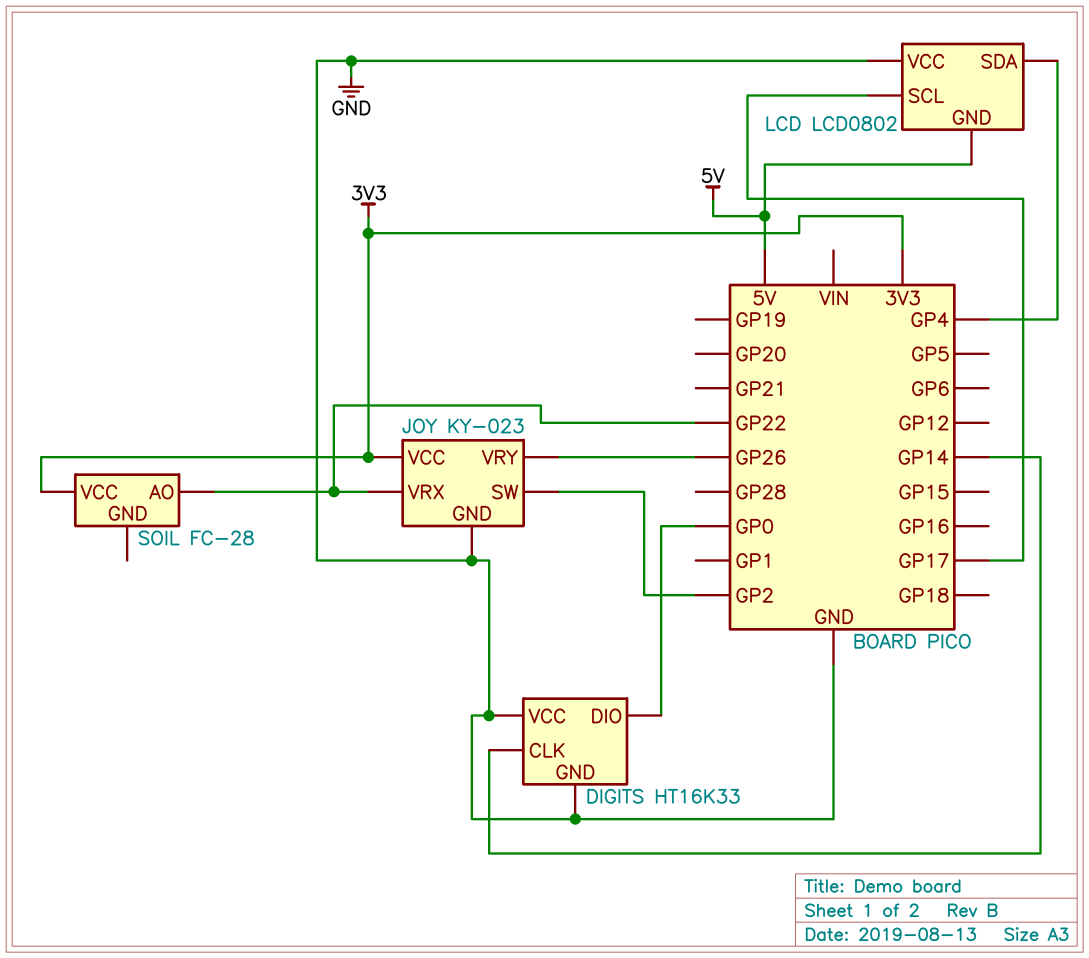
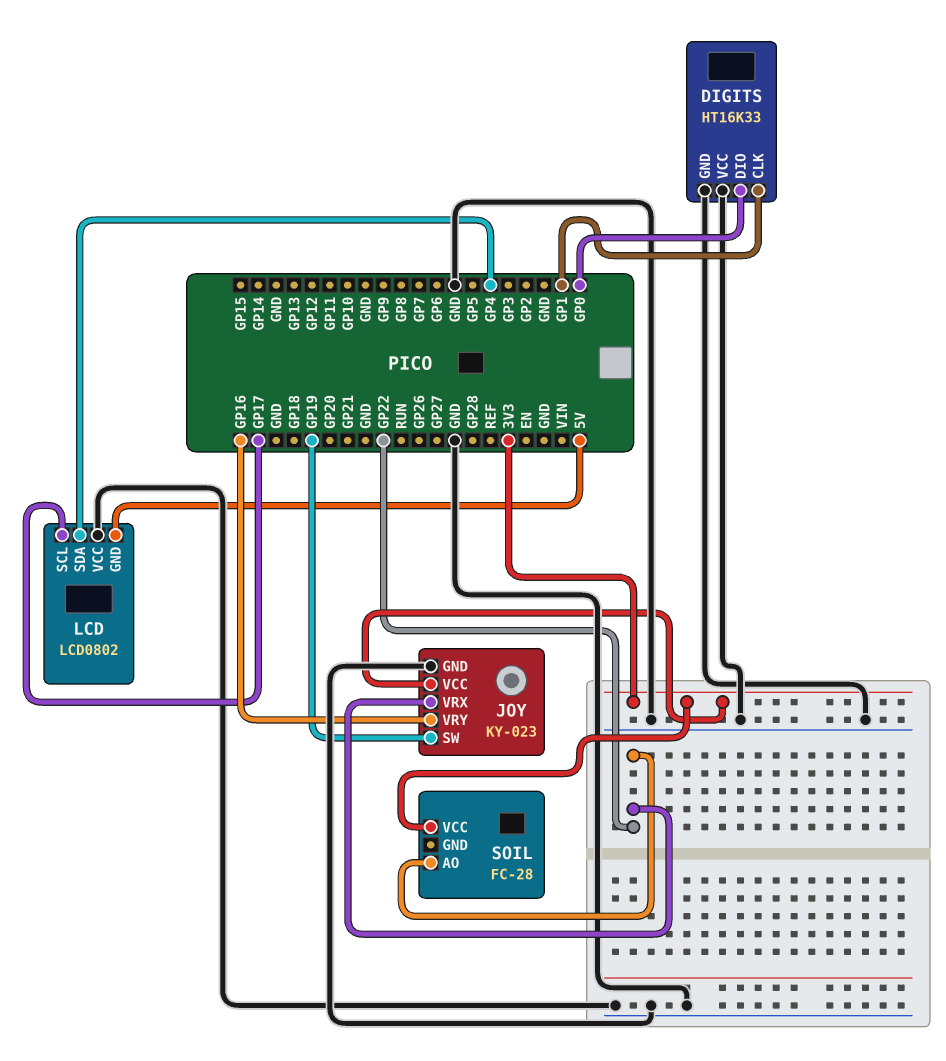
DIGITS pin CLK: GP14 -> GP1
JOY pin SW: GP2 -> GP19
JOY pin VRY: GP26 -> GP16

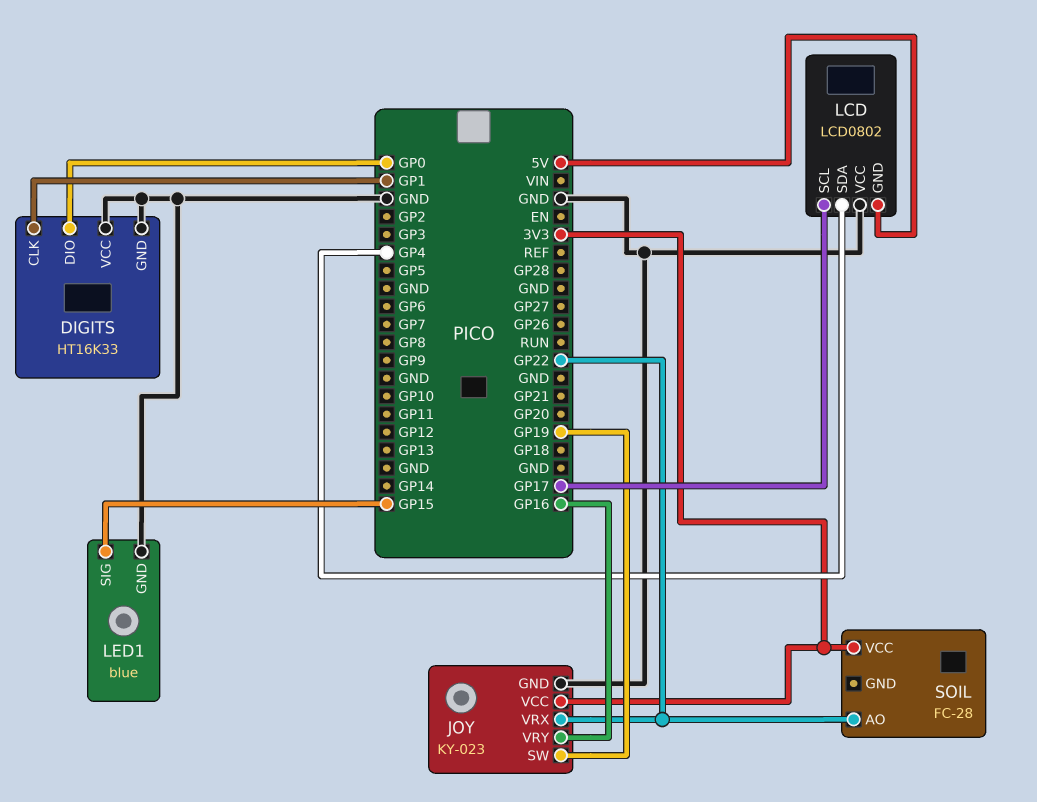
LED1: none -> blue
LED1 pin GND: none -> GND
LED1 pin SIG: none -> GP15

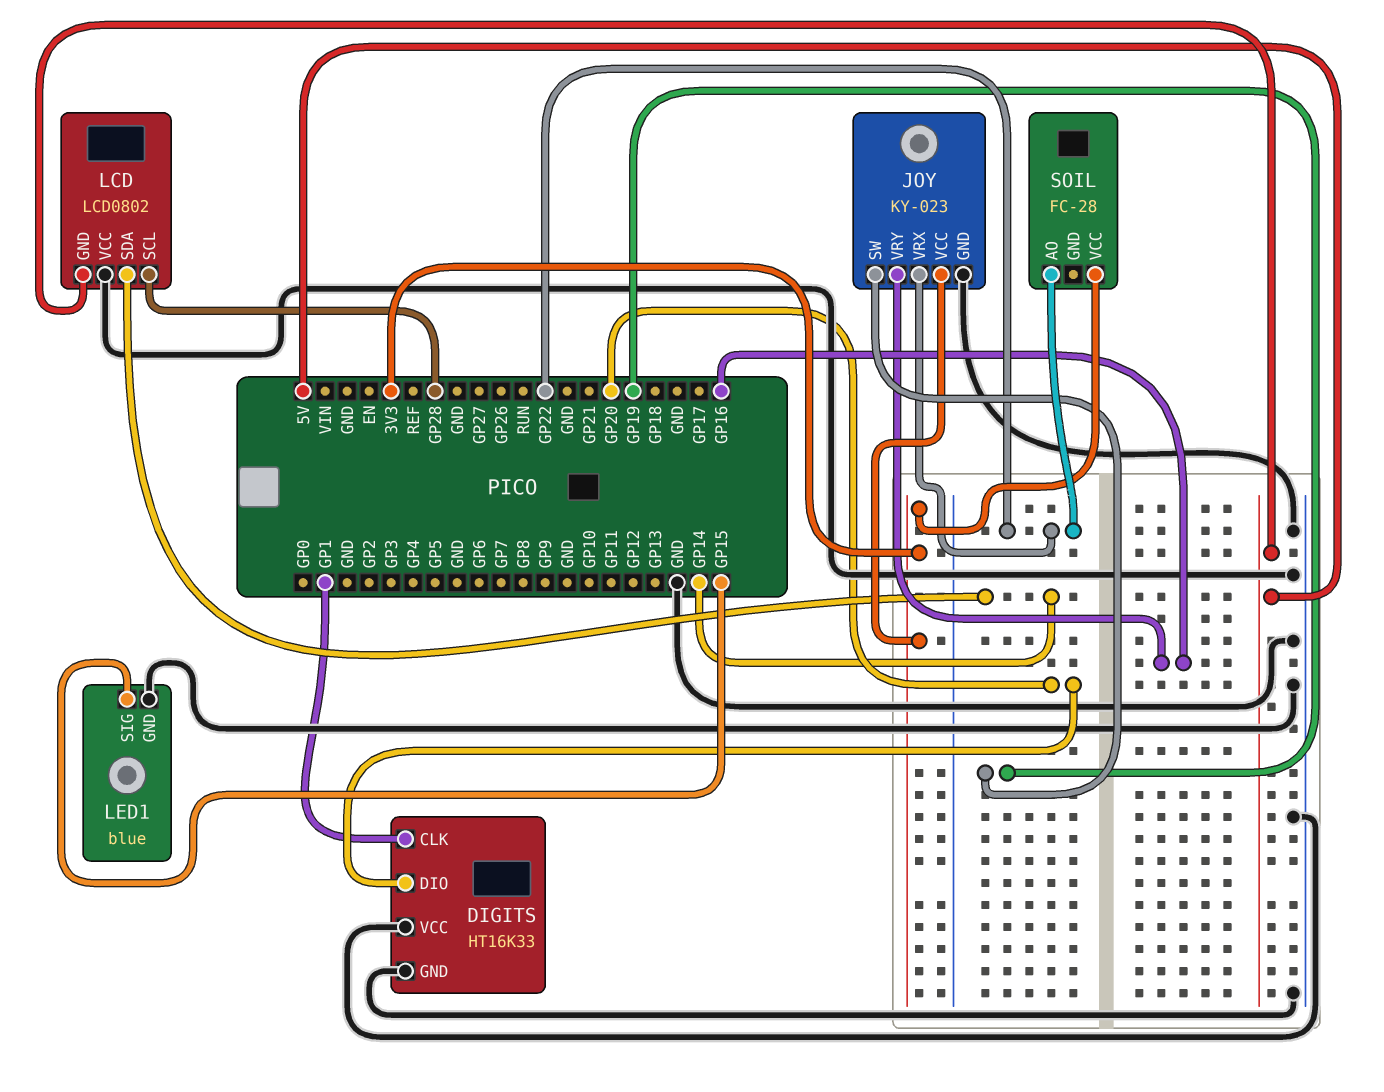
DIGITS pin DIO: GP0 -> GP20
LCD pin SCL: GP17 -> GP28
LCD pin SDA: GP4 -> GP14

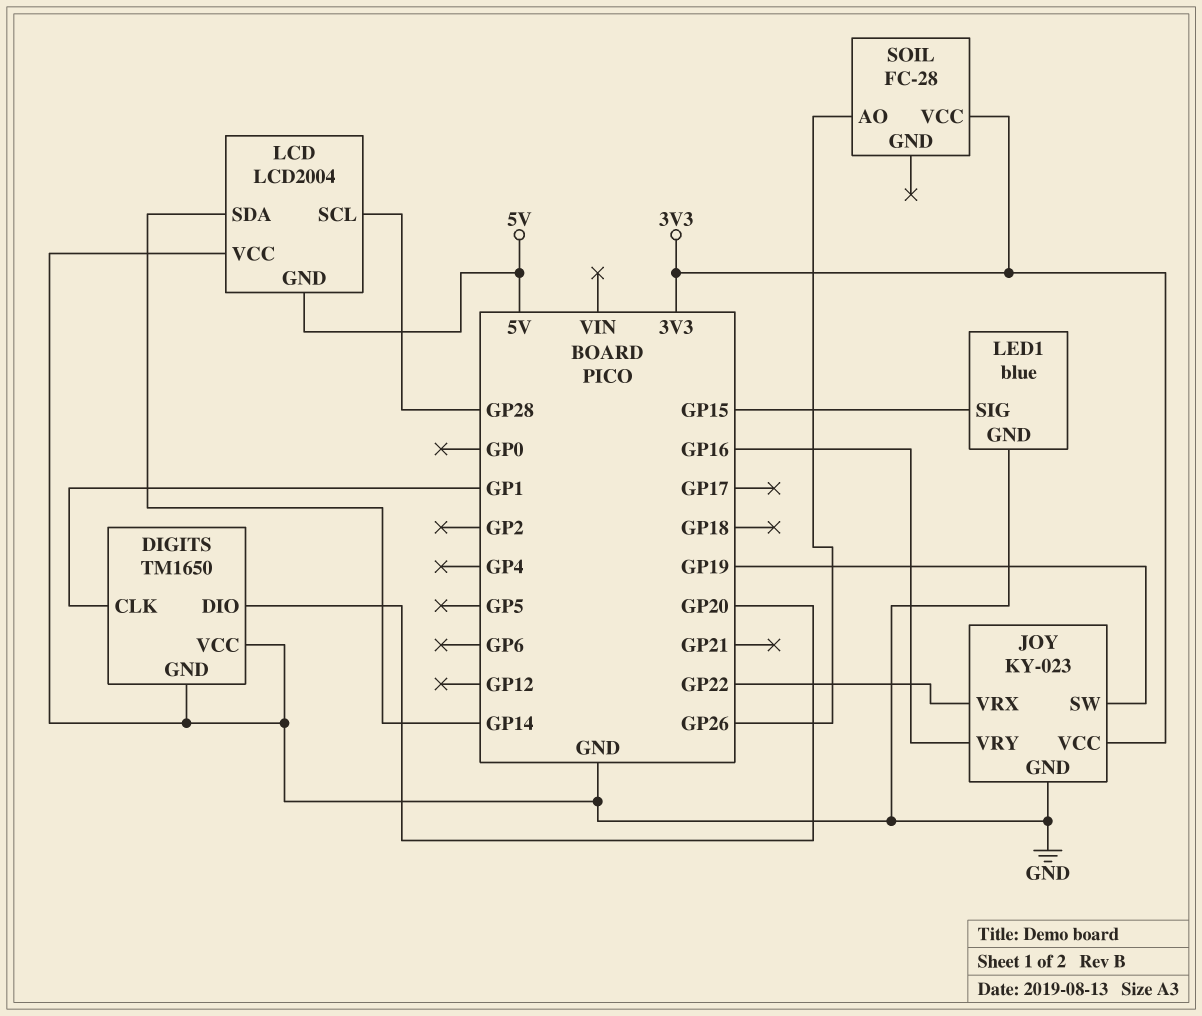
DIGITS: HT16K33 -> TM1650
LCD: LCD0802 -> LCD2004
SOIL pin AO: GP22 -> GP26

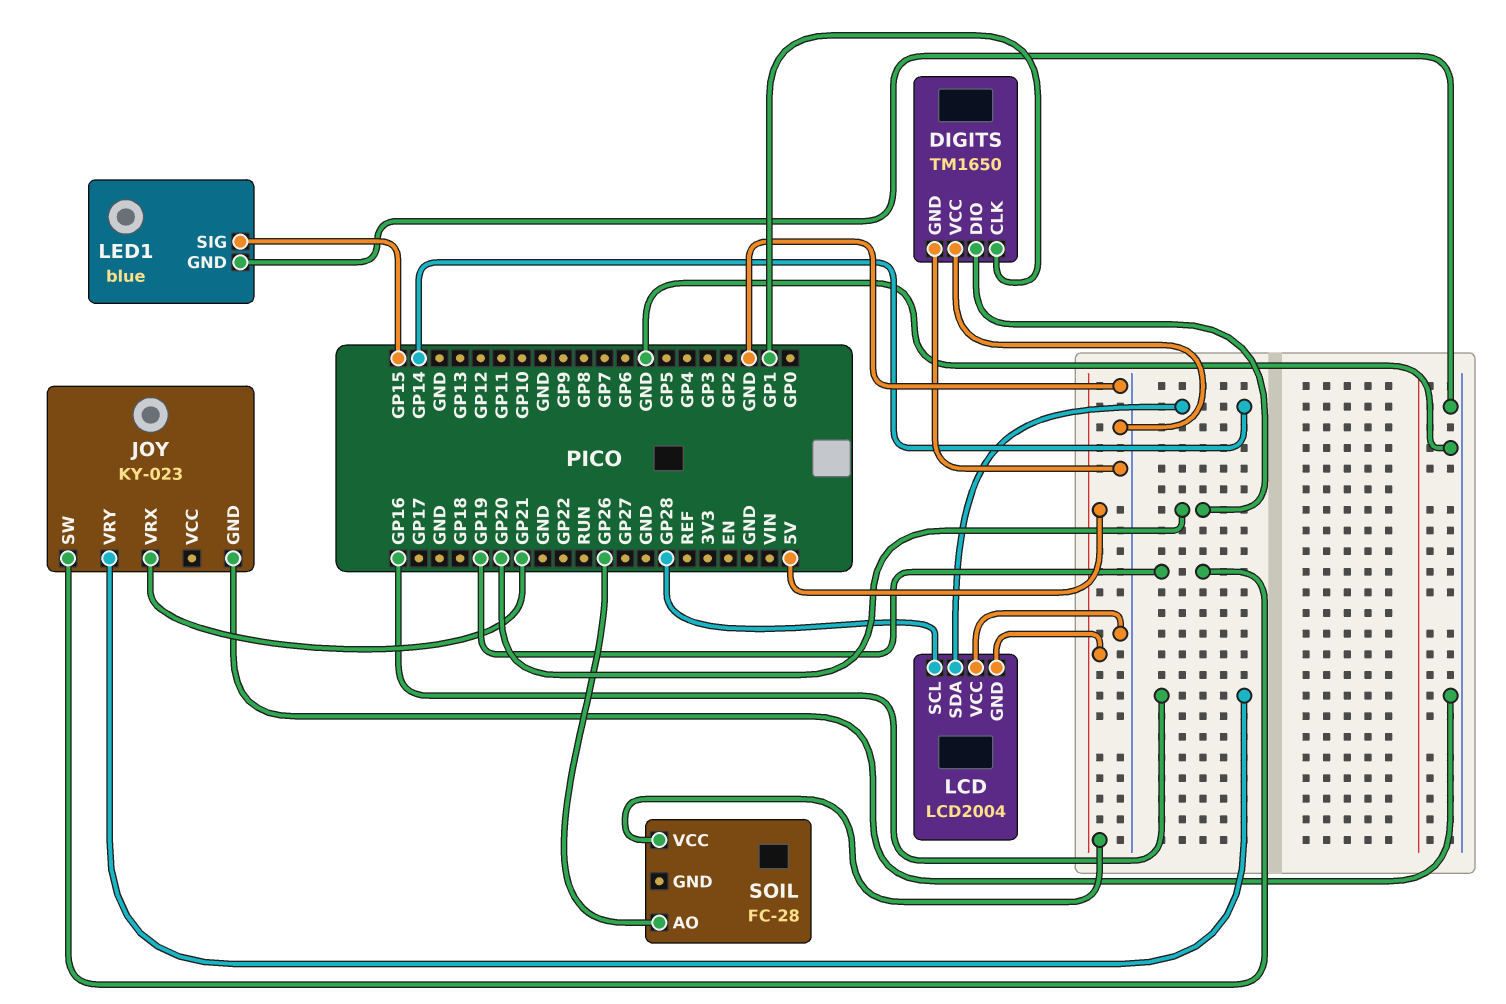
JOY pin VCC: 3V3 -> none
JOY pin VRX: GP22 -> GP21
SOIL pin VCC: 3V3 -> 5V

